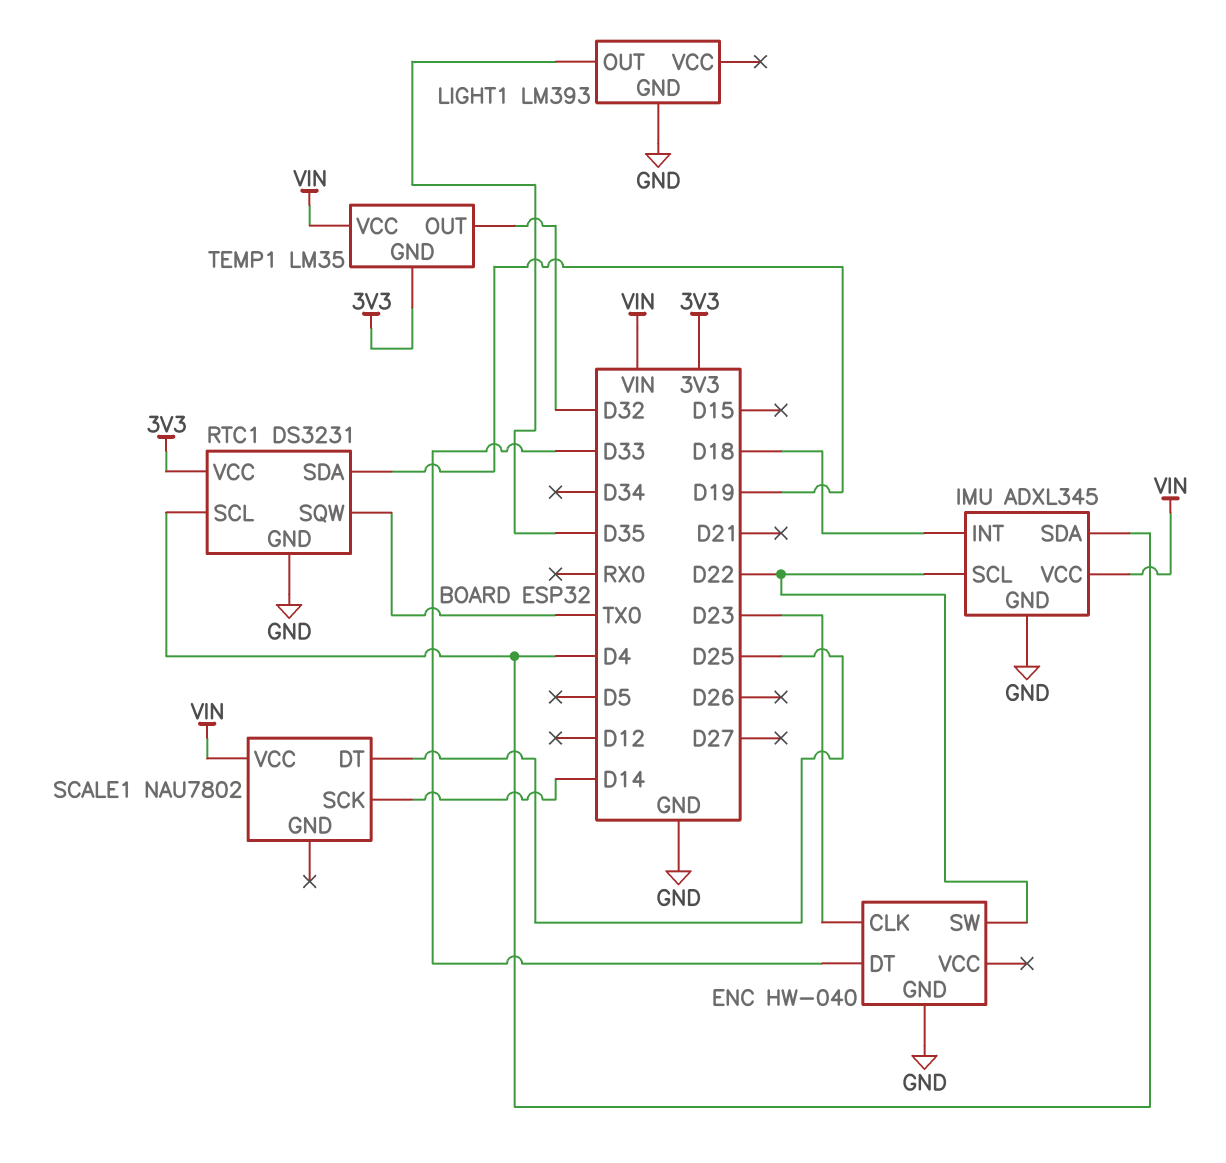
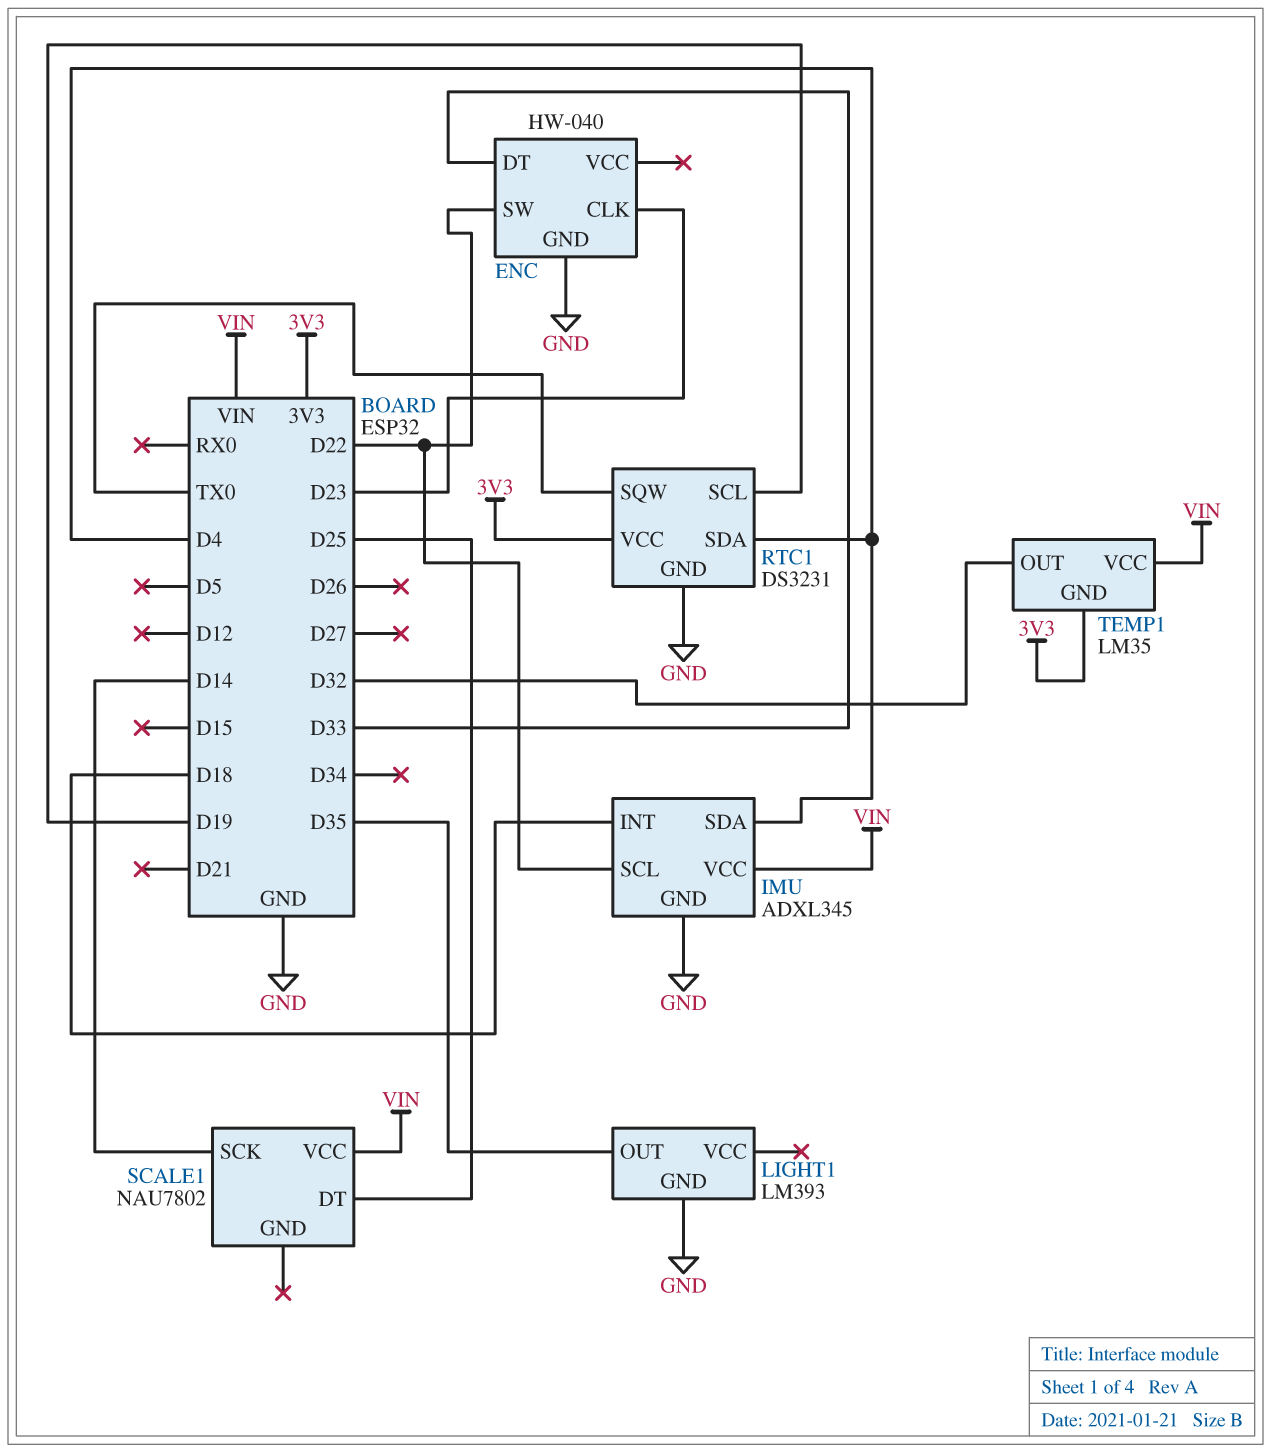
RTC1 pin SCL: D4 -> D19
RTC1 pin SDA: D19 -> D4

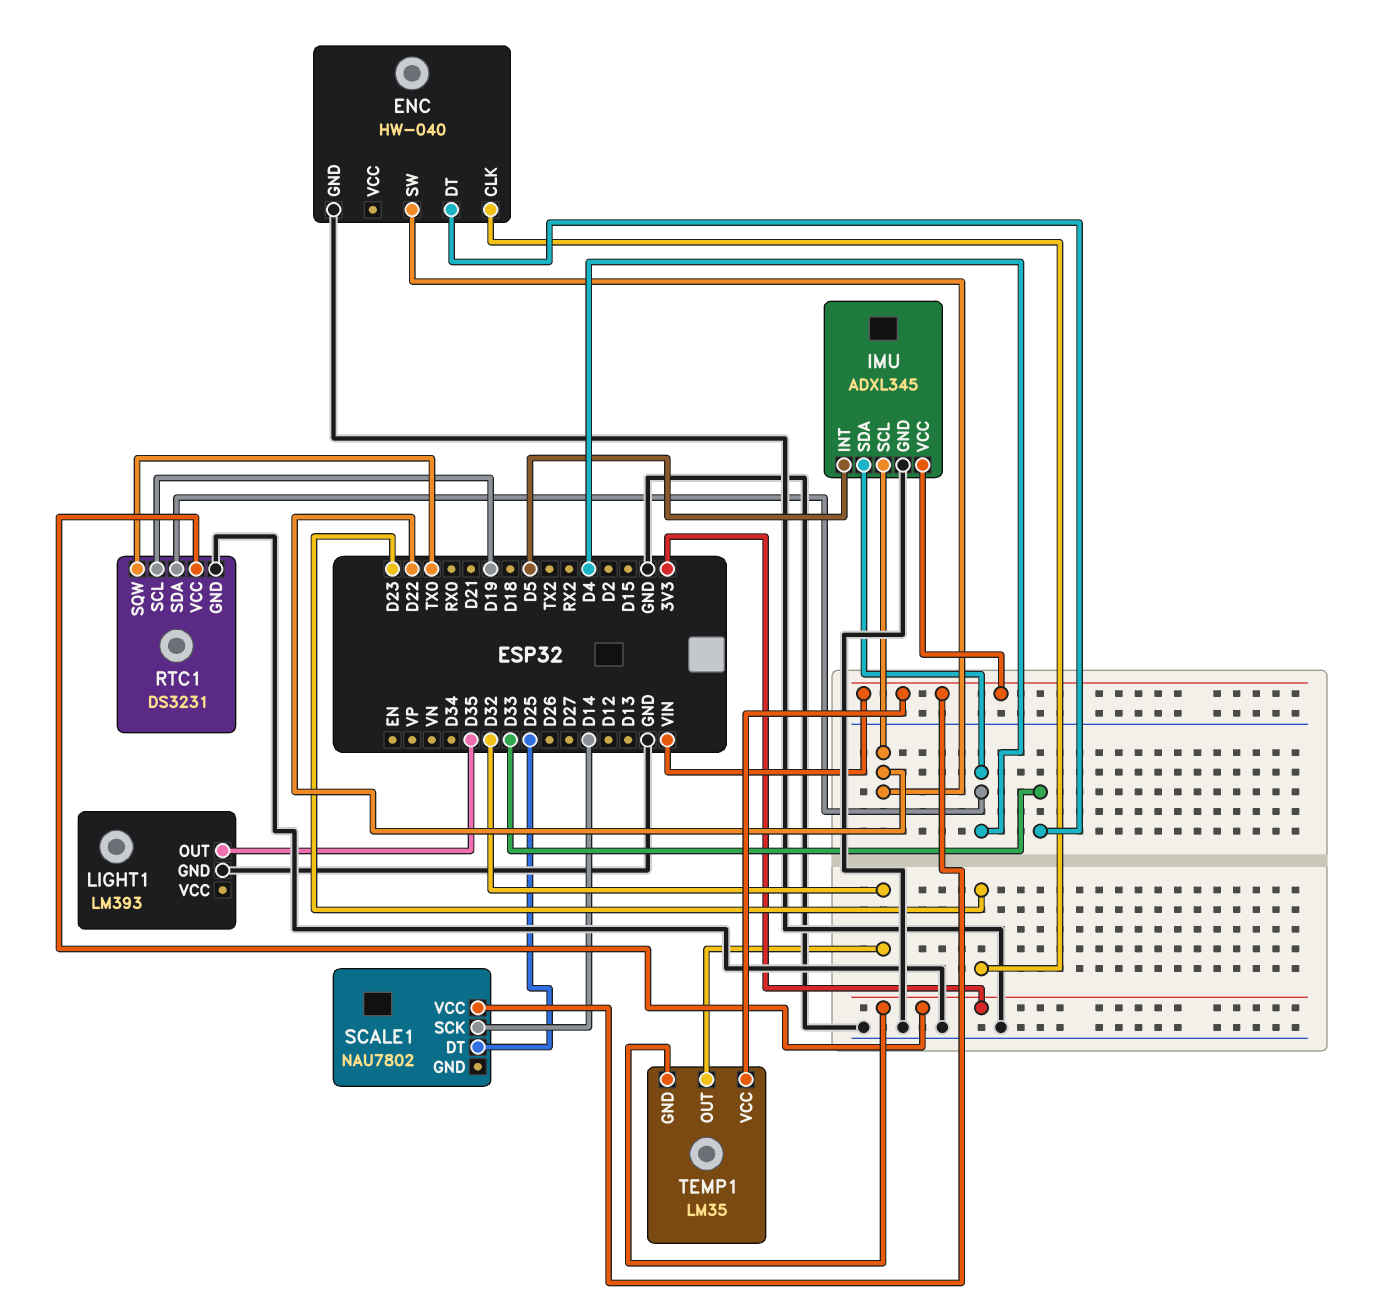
IMU pin INT: D18 -> D5

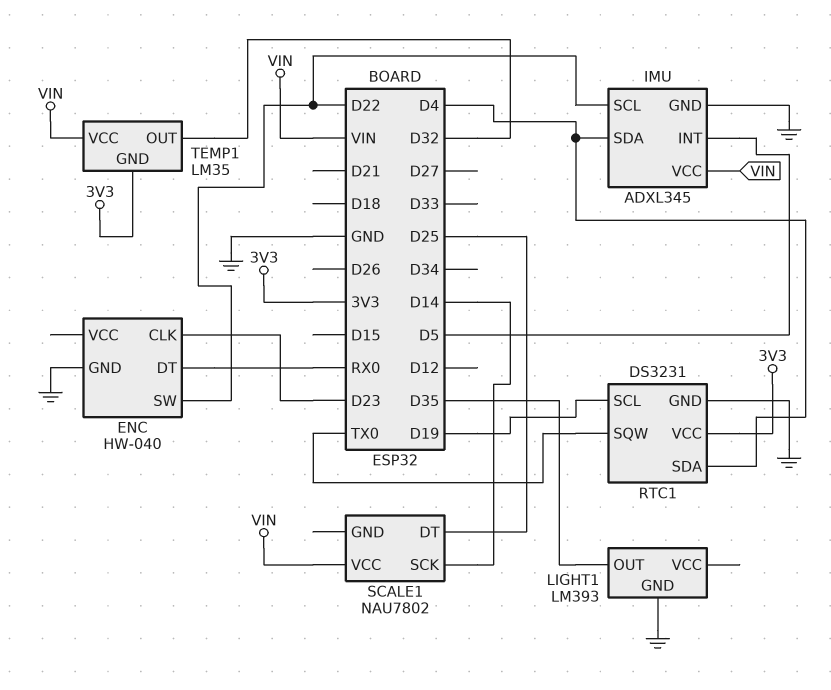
ENC pin DT: D33 -> RX0

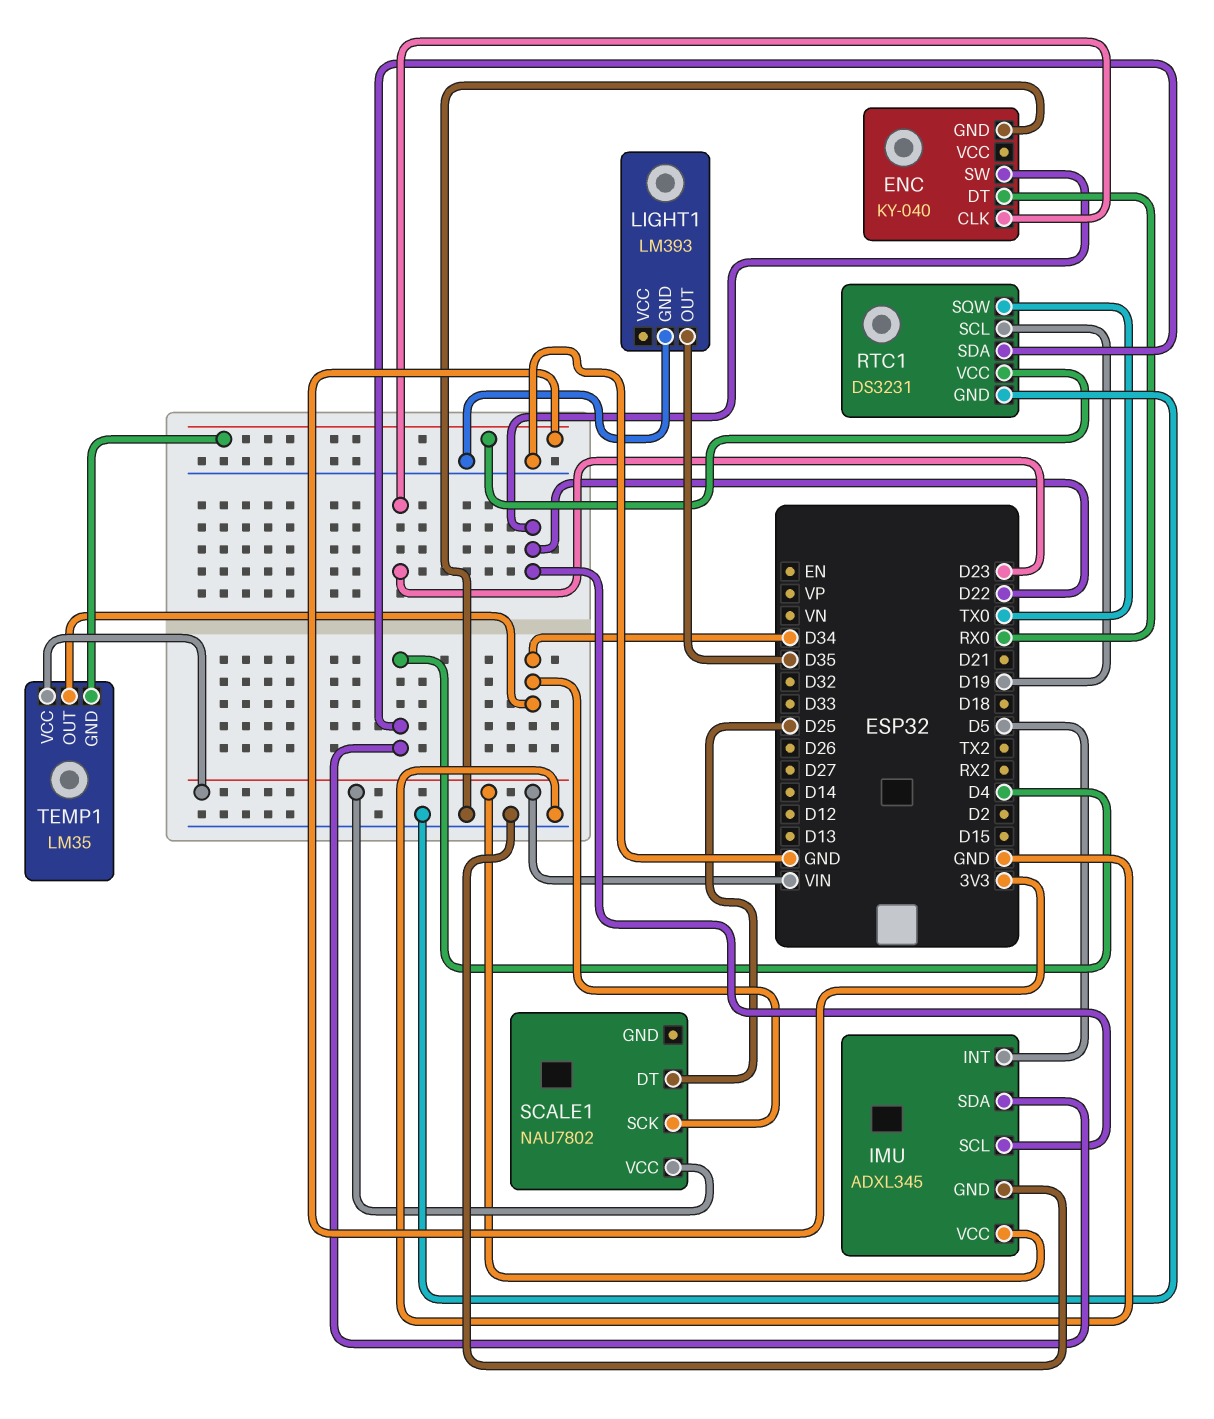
ENC: HW-040 -> KY-040
SCALE1 pin SCK: D14 -> D34
TEMP1 pin OUT: D32 -> D34

